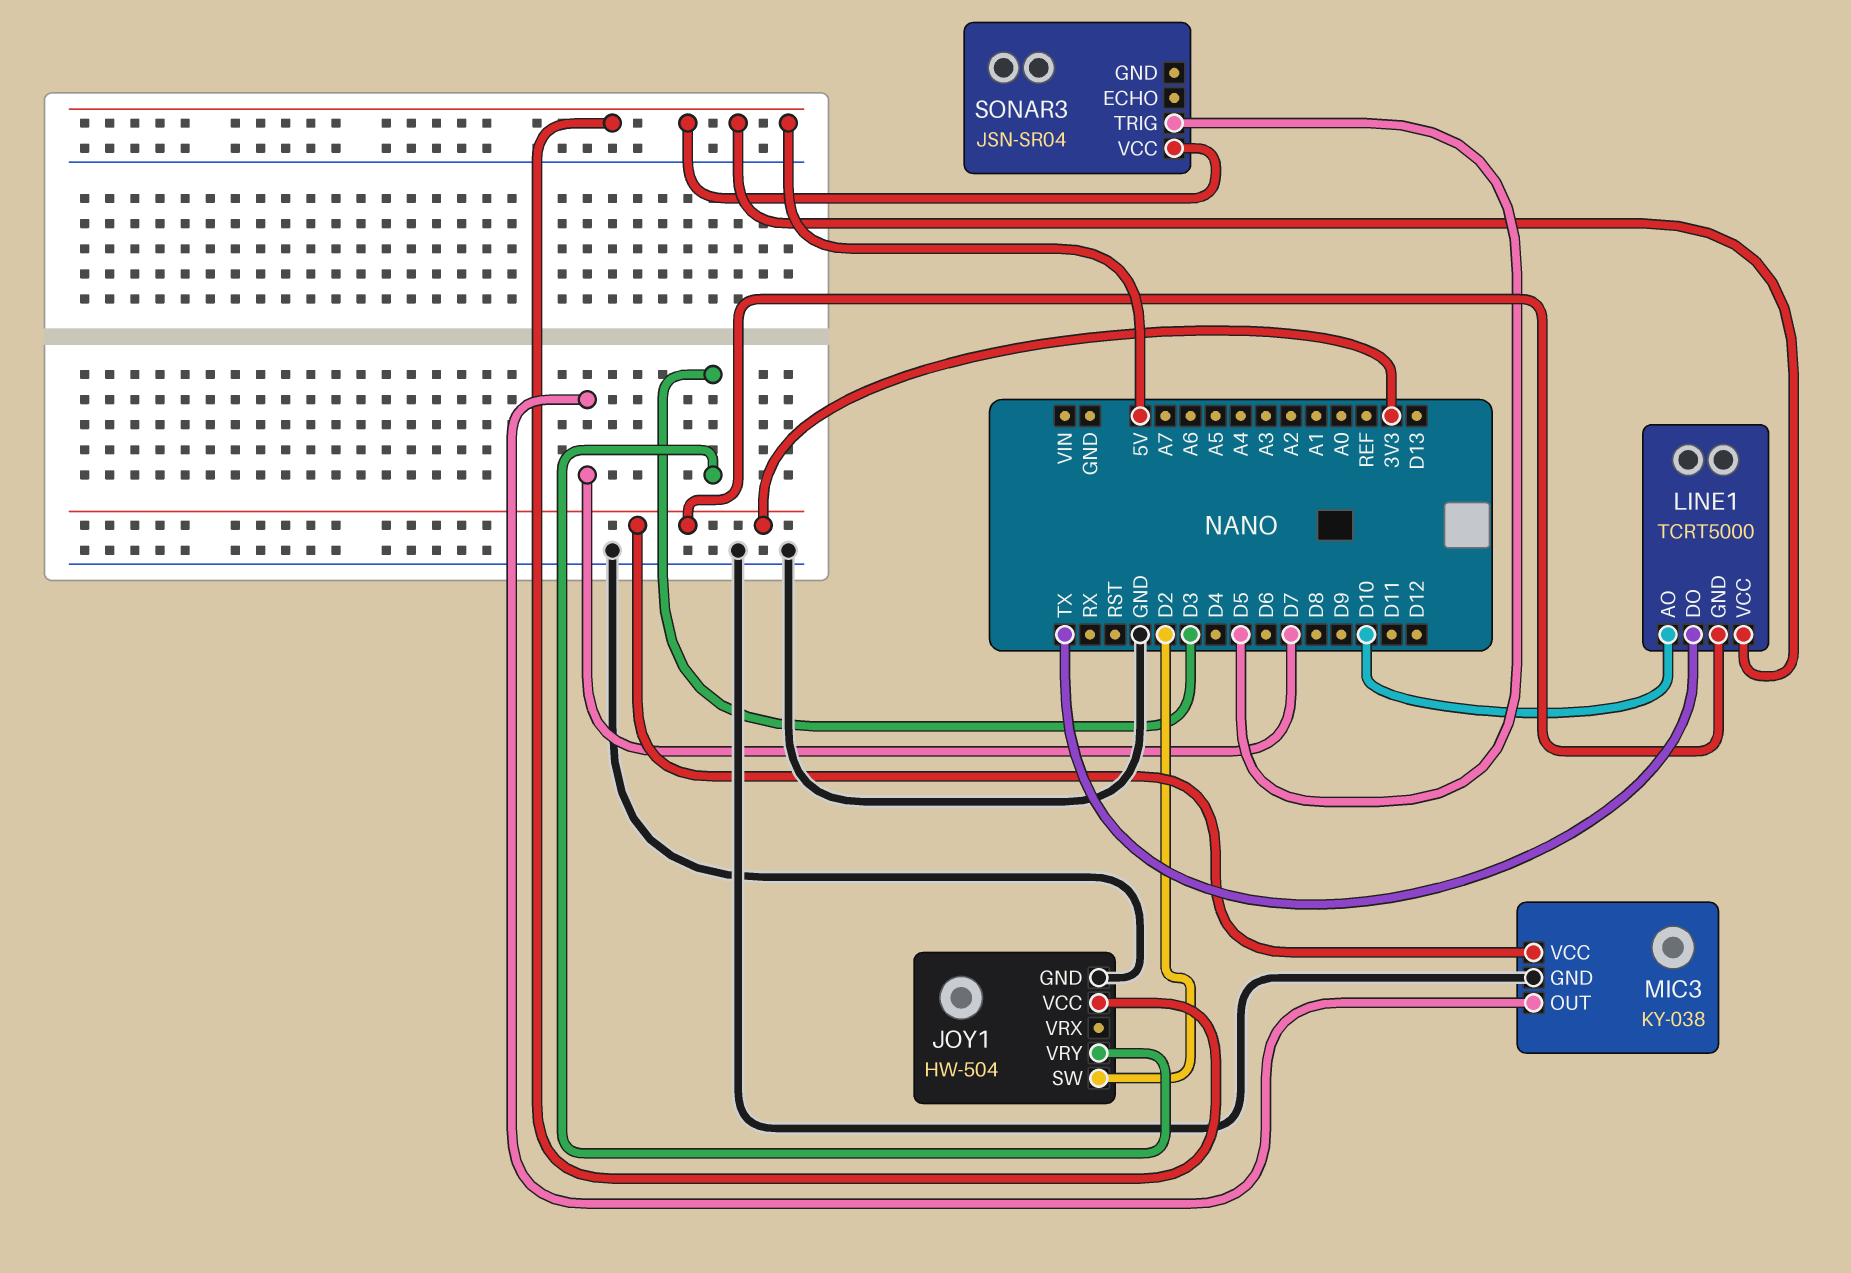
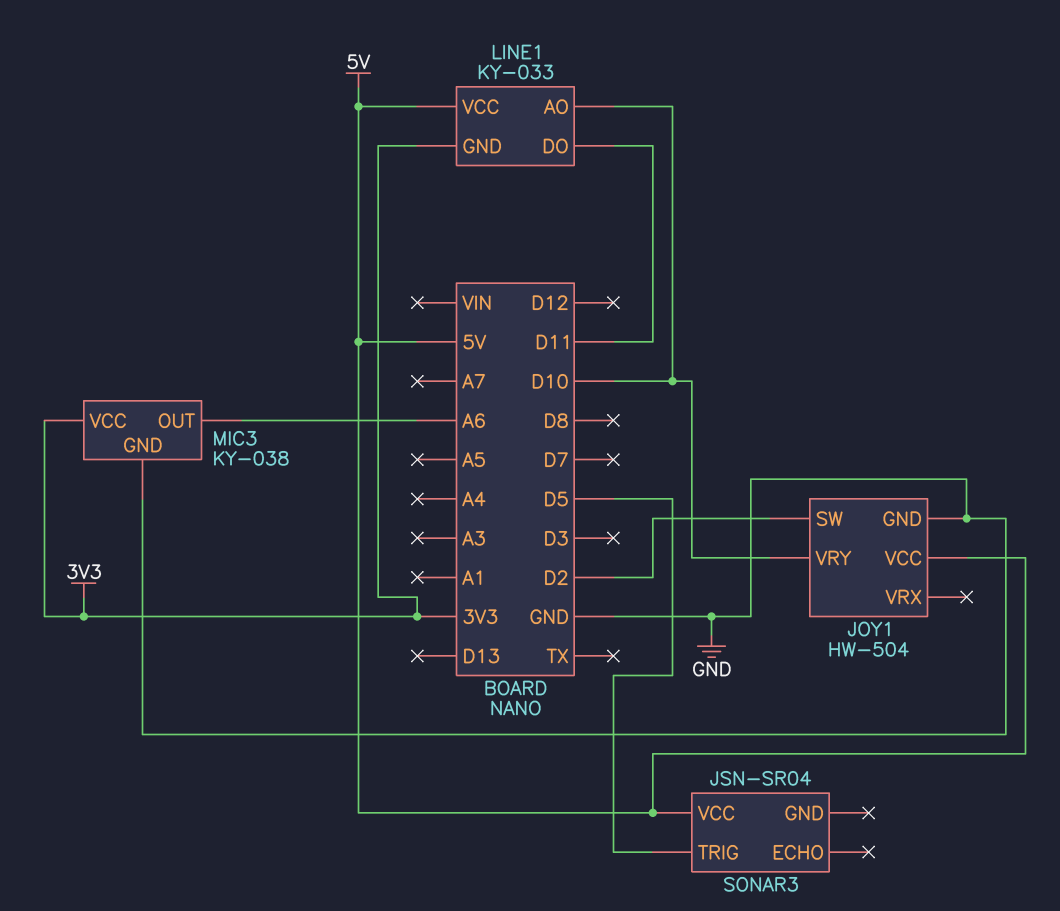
JOY1 pin VRY: D3 -> D10
LINE1: TCRT5000 -> KY-033
LINE1 pin DO: TX -> D11
MIC3 pin OUT: D7 -> A6

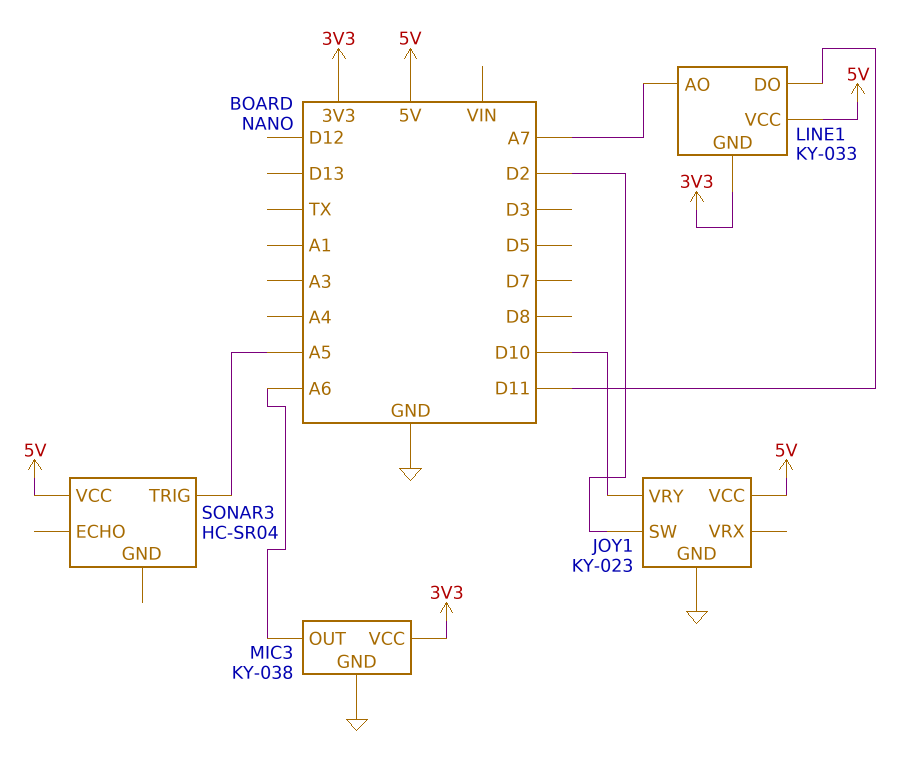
JOY1: HW-504 -> KY-023
LINE1 pin AO: D10 -> A7
SONAR3: JSN-SR04 -> HC-SR04
SONAR3 pin TRIG: D5 -> A5

